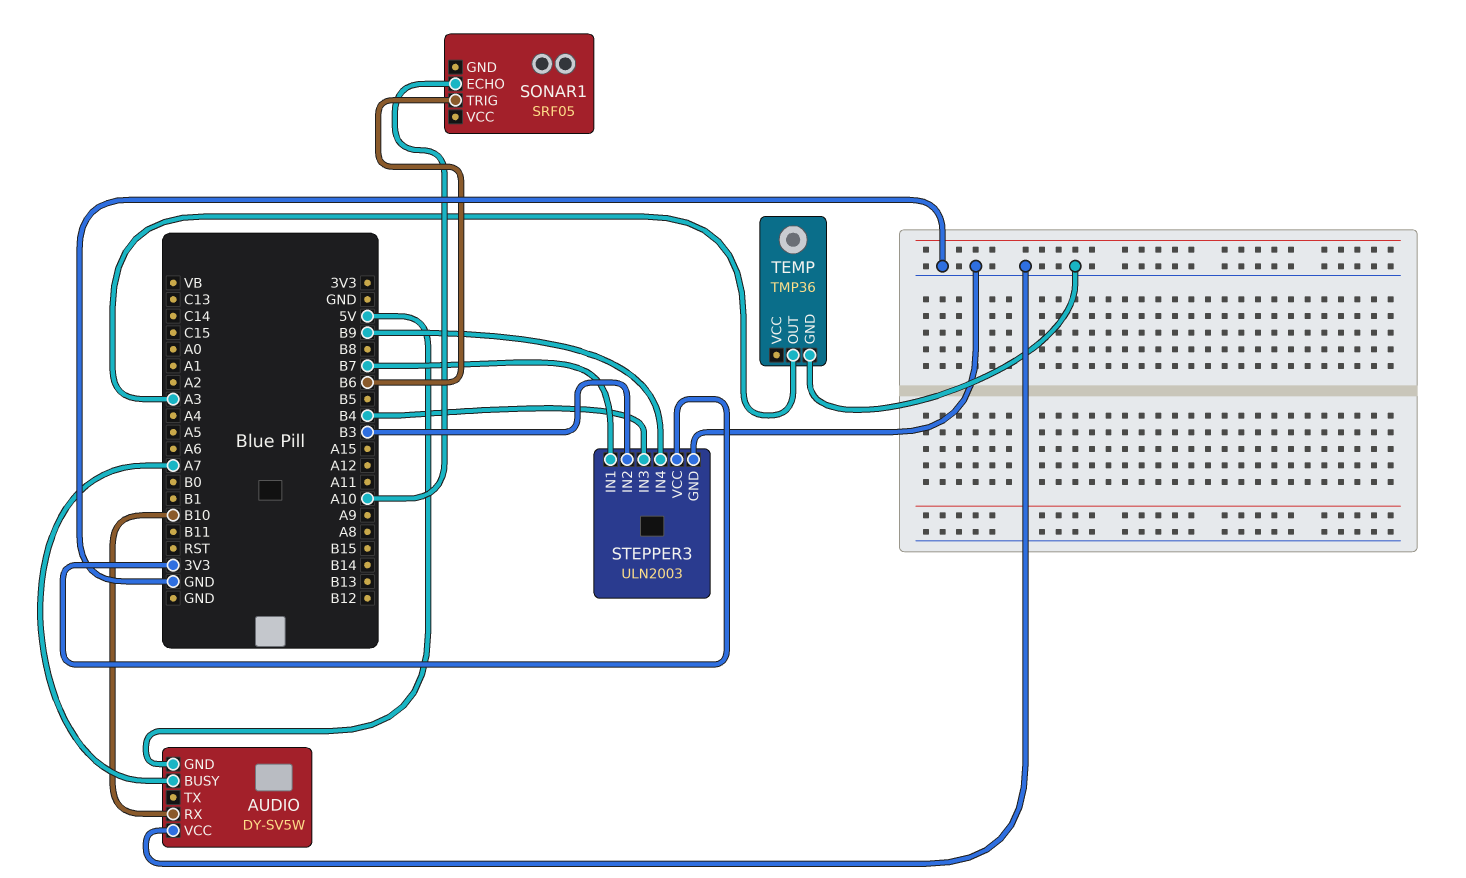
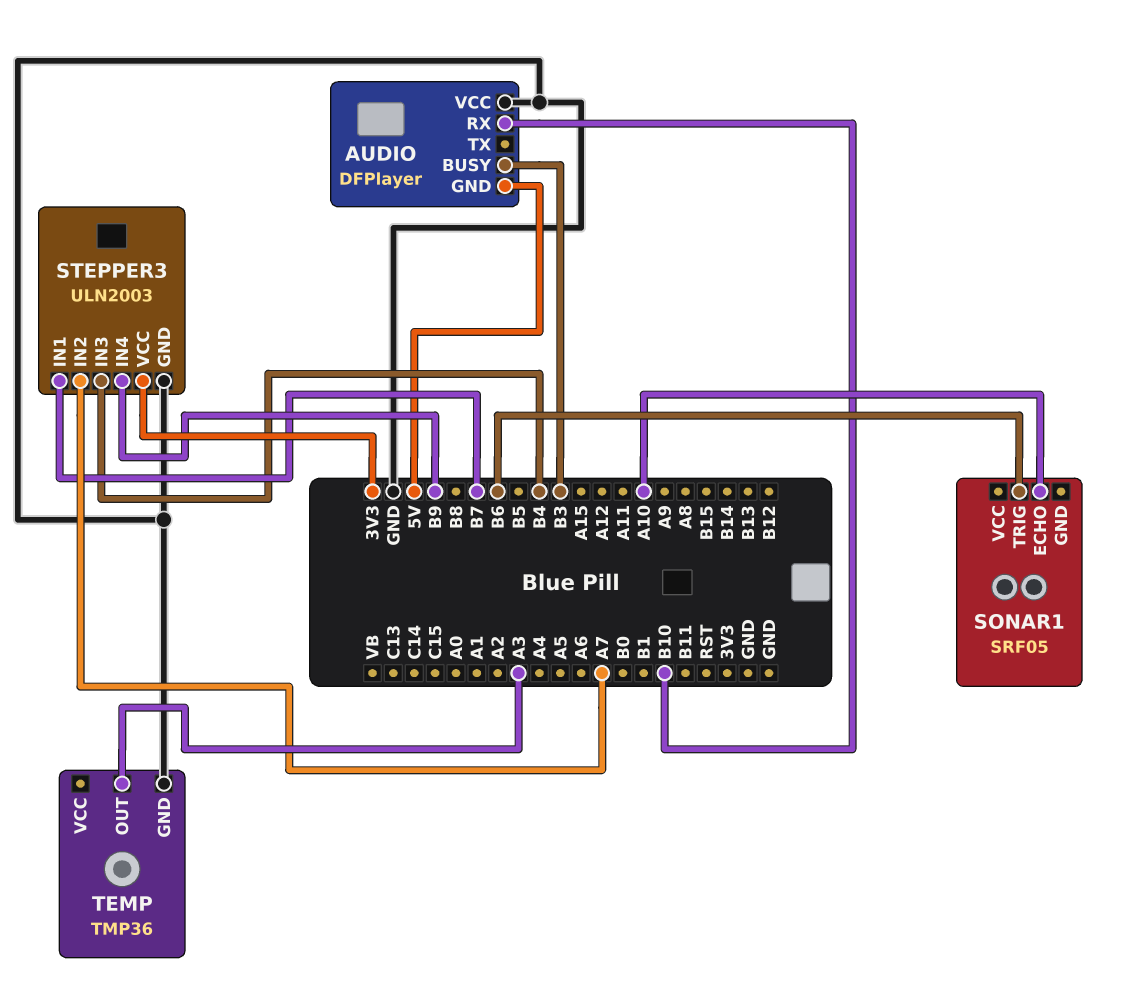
AUDIO: DY-SV5W -> DFPlayer
AUDIO pin BUSY: A7 -> B3
STEPPER3 pin IN2: B3 -> A7

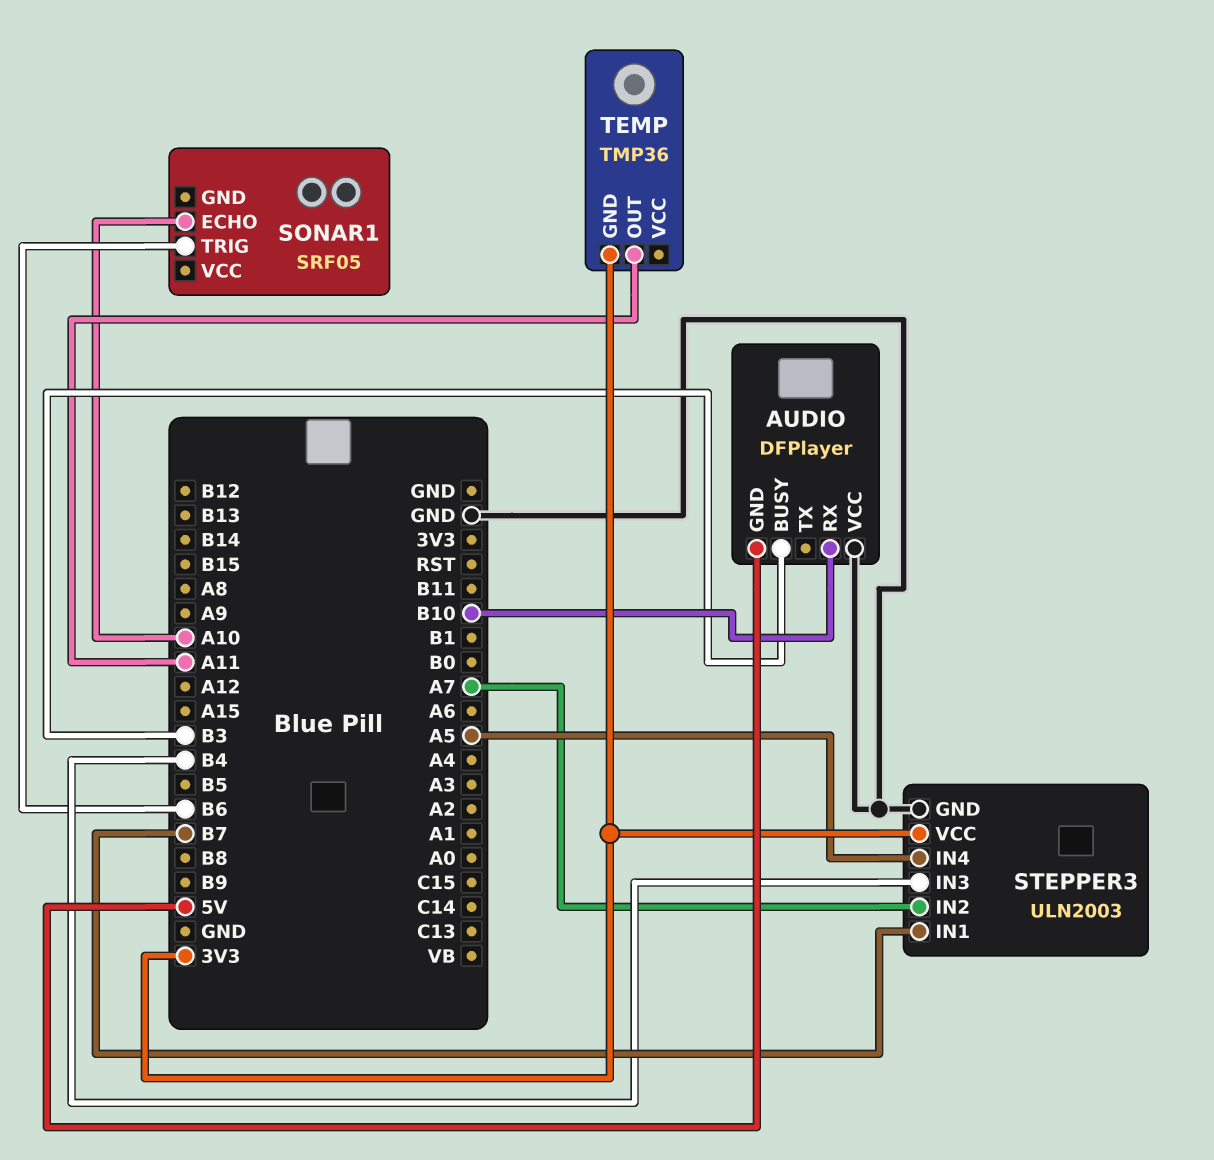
STEPPER3 pin IN4: B9 -> A5
TEMP pin GND: GND -> 3V3
TEMP pin OUT: A3 -> A11

